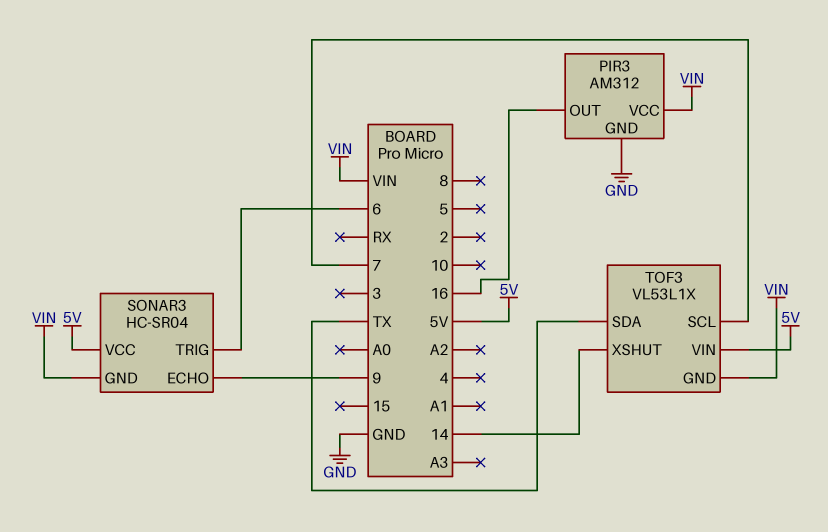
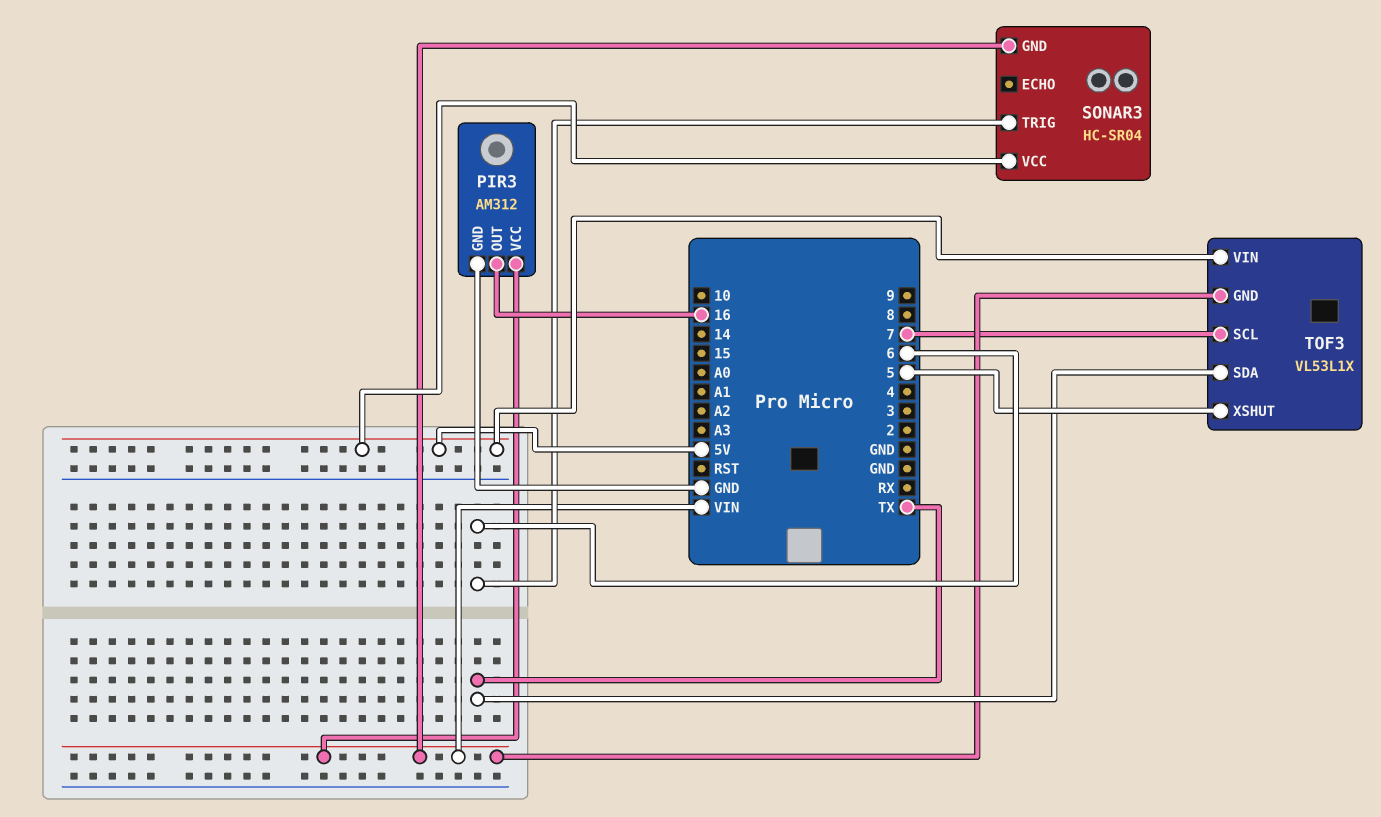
SONAR3 pin ECHO: 9 -> none
TOF3 pin XSHUT: 14 -> 5

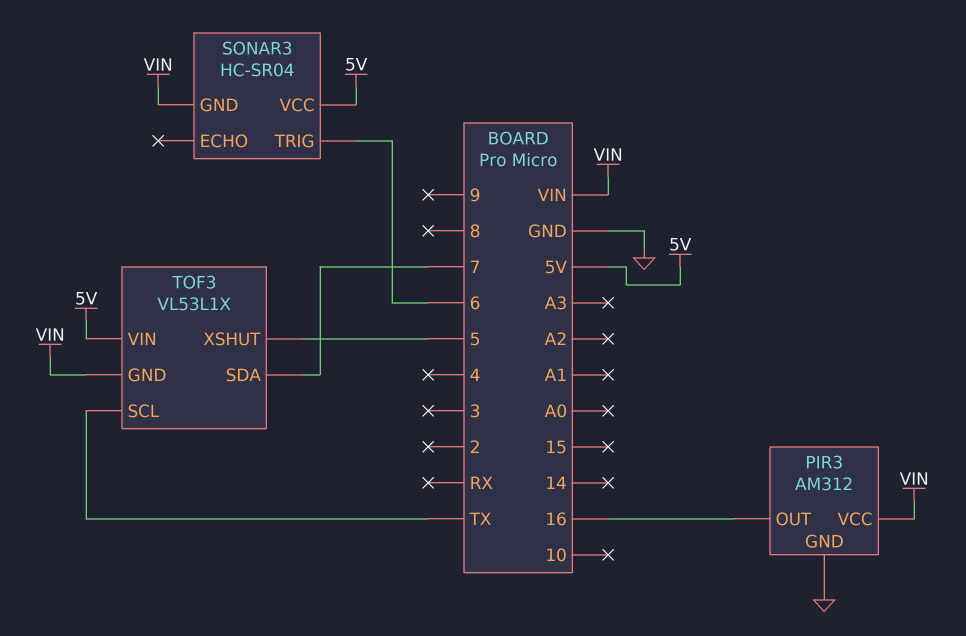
TOF3 pin SCL: 7 -> TX
TOF3 pin SDA: TX -> 7

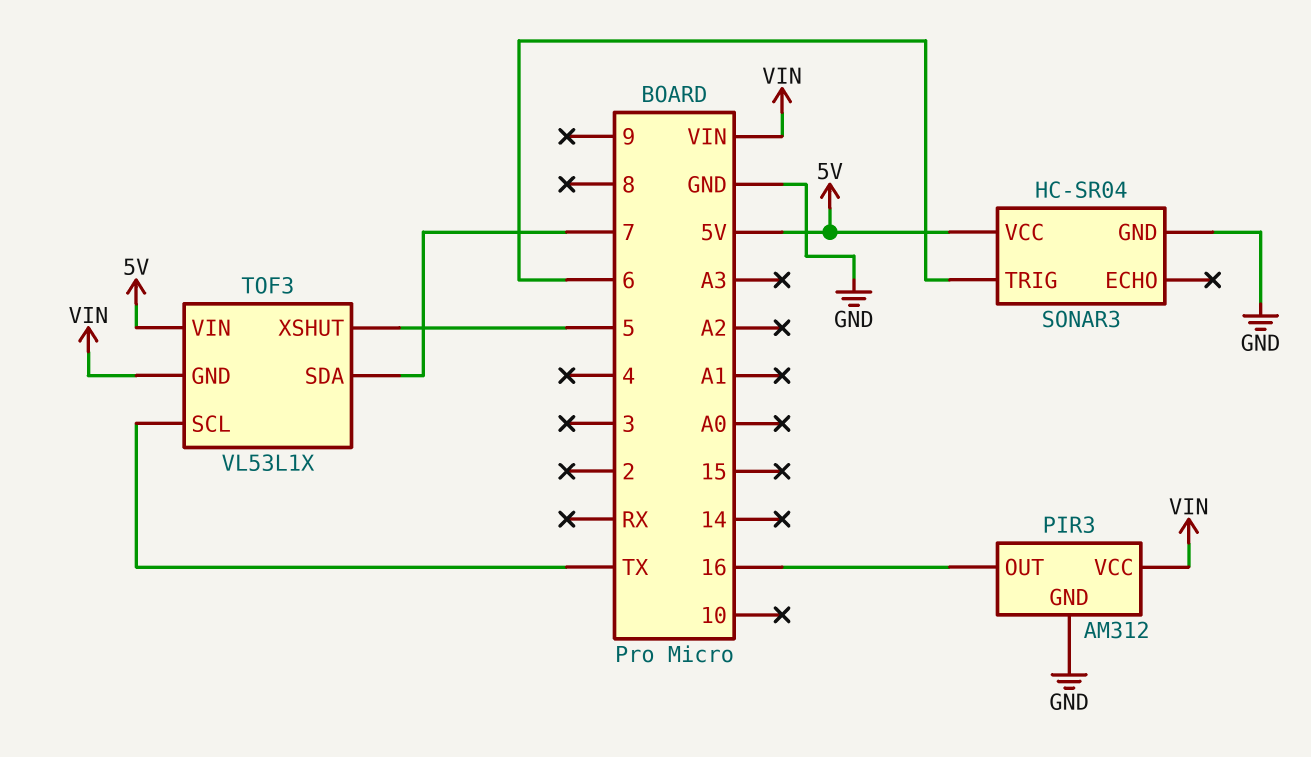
SONAR3 pin GND: VIN -> GND

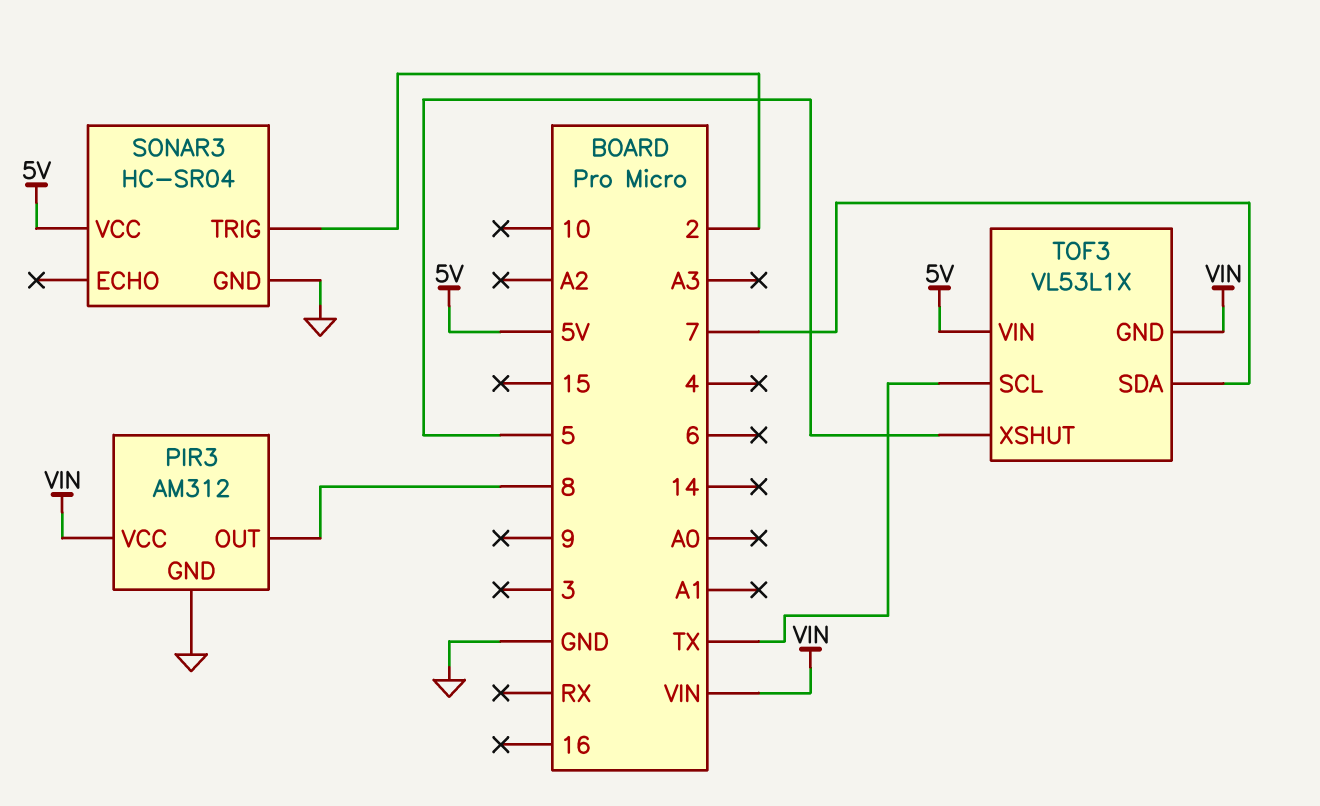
PIR3 pin OUT: 16 -> 8
SONAR3 pin TRIG: 6 -> 2

